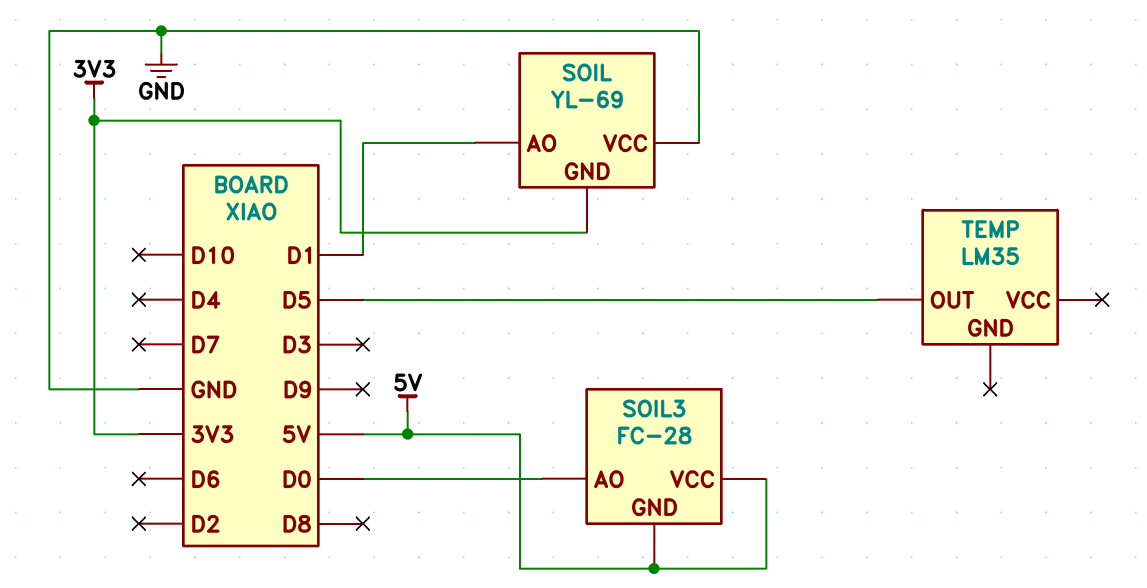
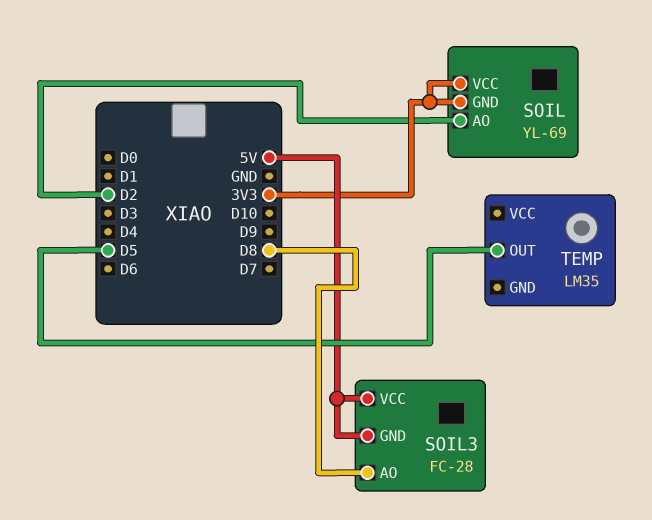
SOIL pin AO: D1 -> D2
SOIL pin VCC: GND -> 3V3
SOIL3 pin AO: D0 -> D8

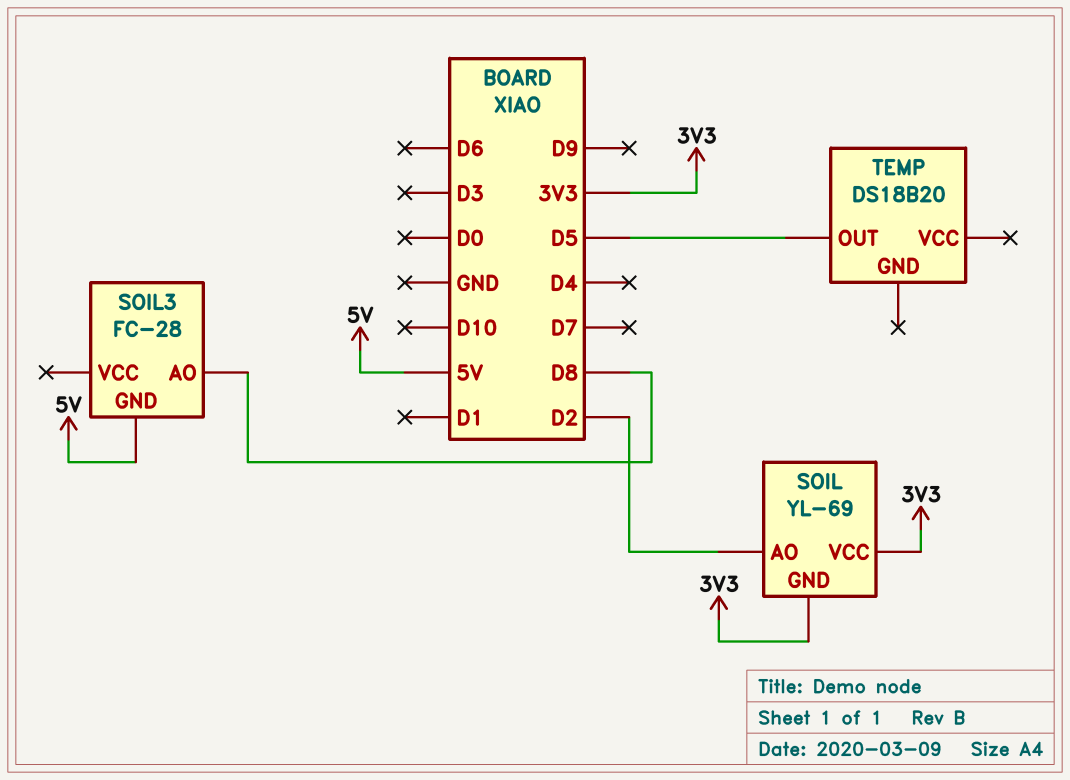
SOIL3 pin VCC: 5V -> none
TEMP: LM35 -> DS18B20

